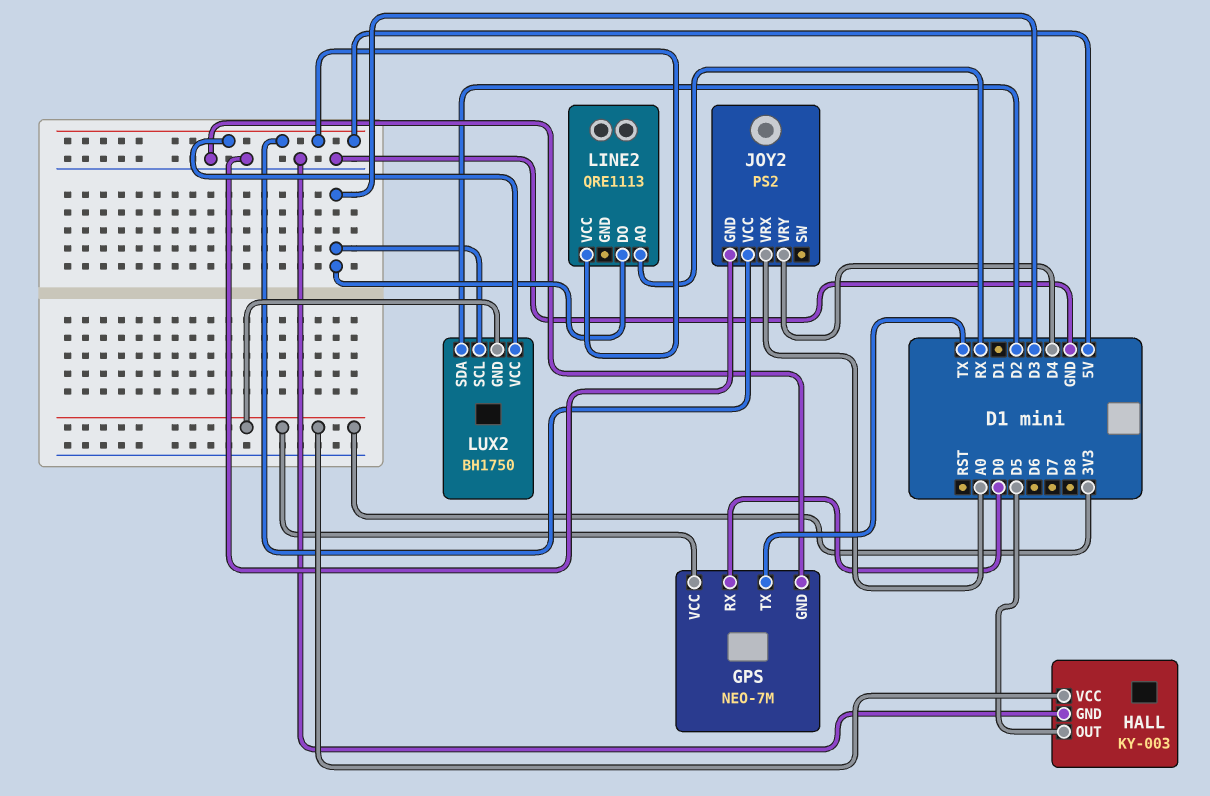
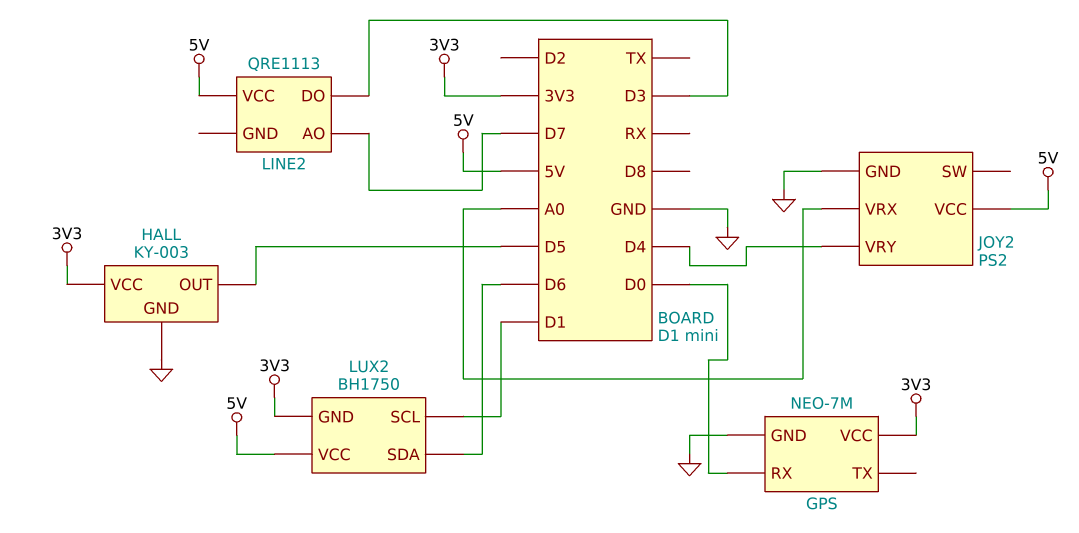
GPS pin TX: TX -> none
LINE2 pin AO: RX -> D7
LUX2 pin SCL: D3 -> D1
LUX2 pin SDA: D2 -> D6

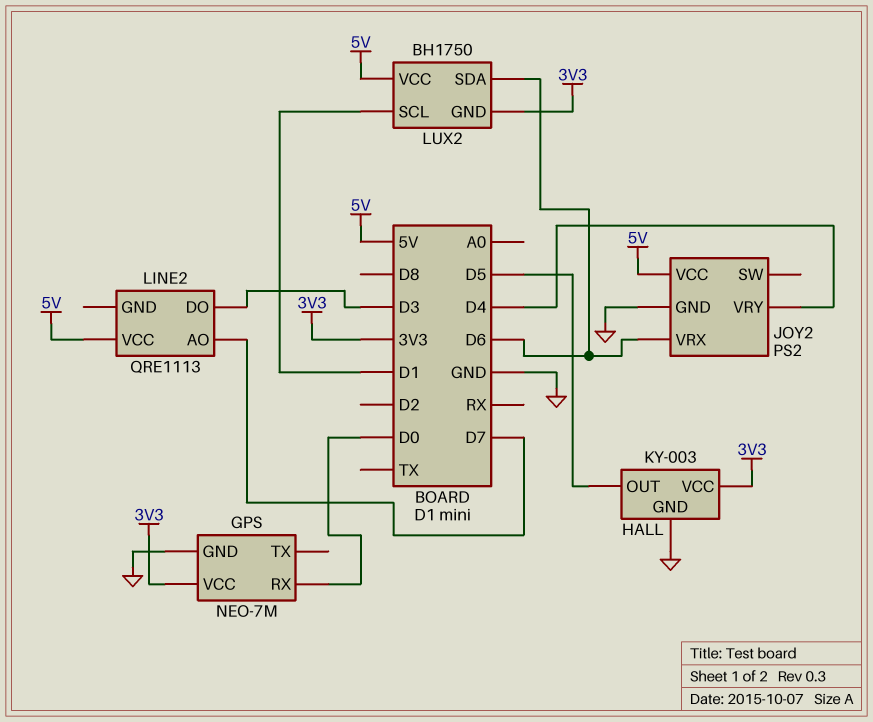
JOY2 pin VRX: A0 -> D6

